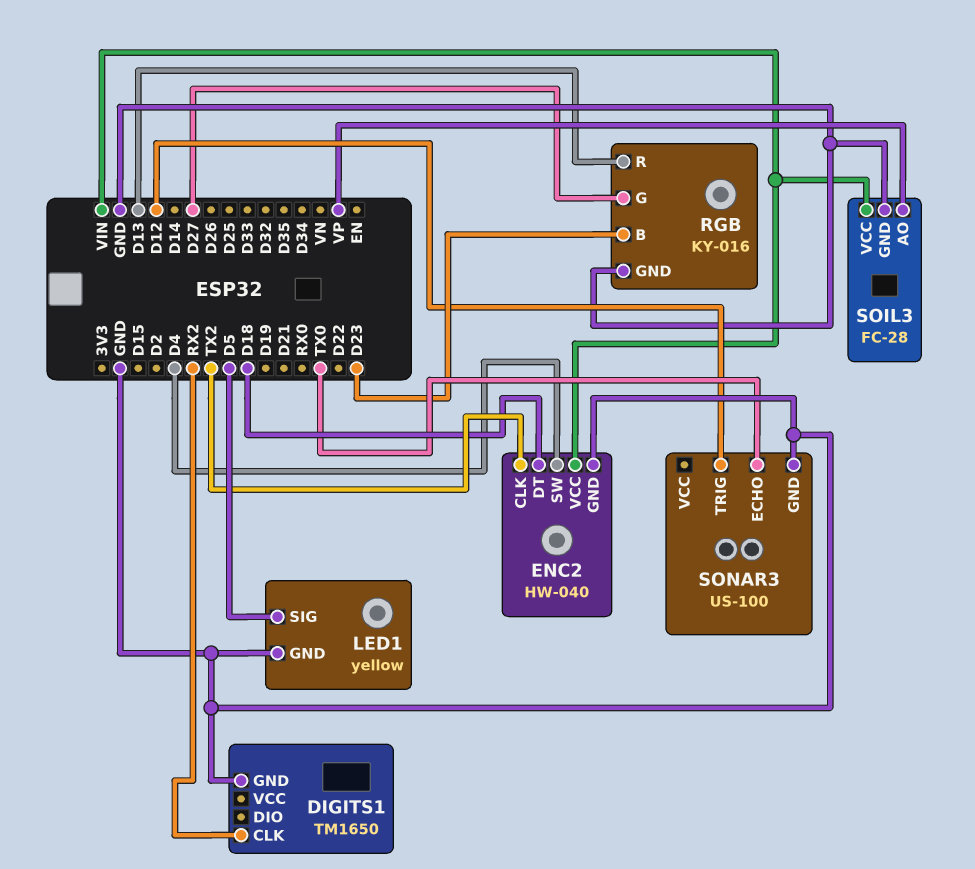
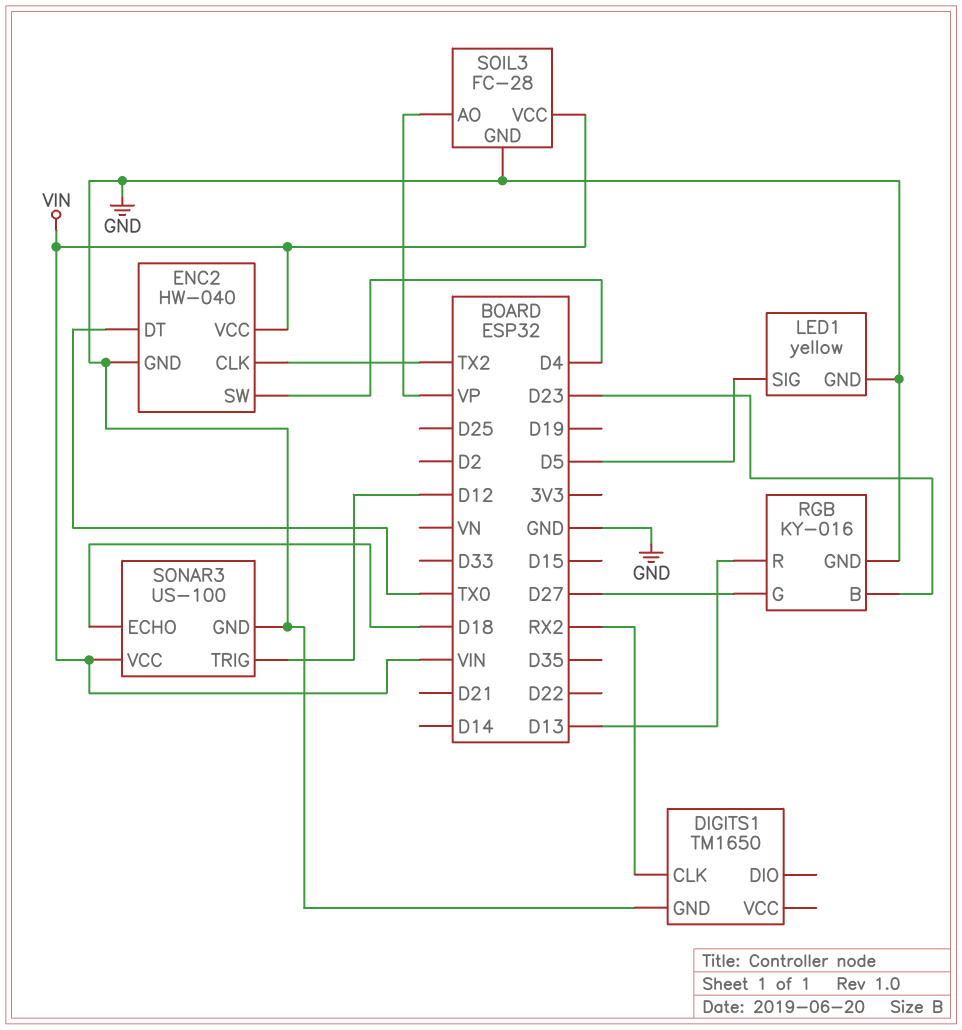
ENC2 pin DT: D18 -> TX0
SONAR3 pin ECHO: TX0 -> D18
SONAR3 pin VCC: none -> VIN

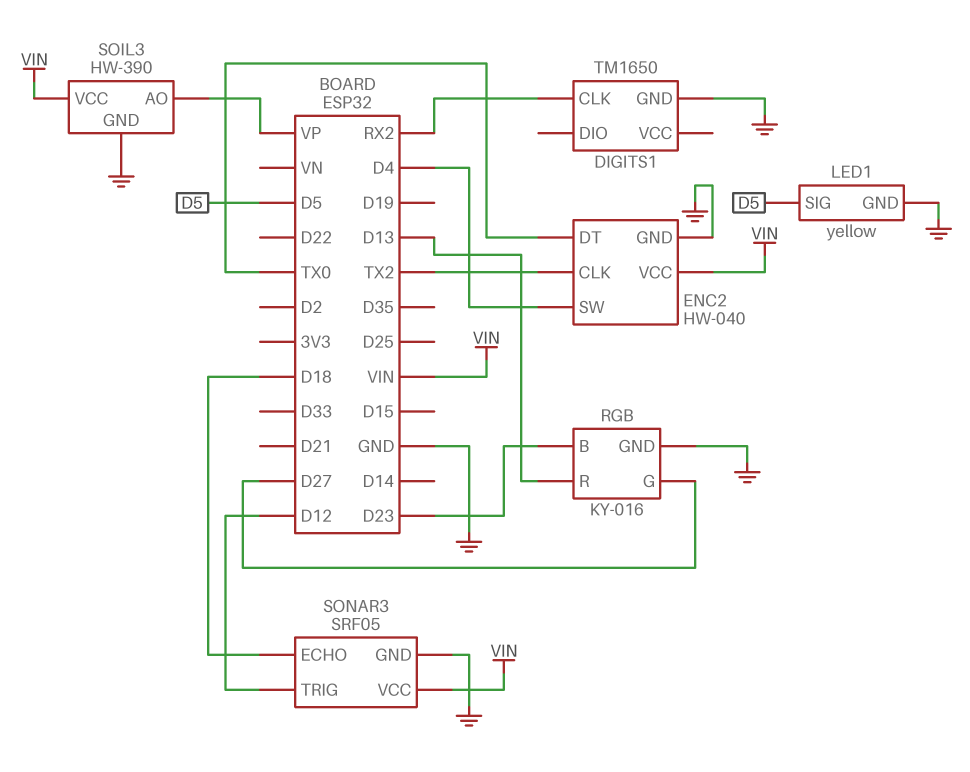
SOIL3: FC-28 -> HW-390
SONAR3: US-100 -> SRF05

